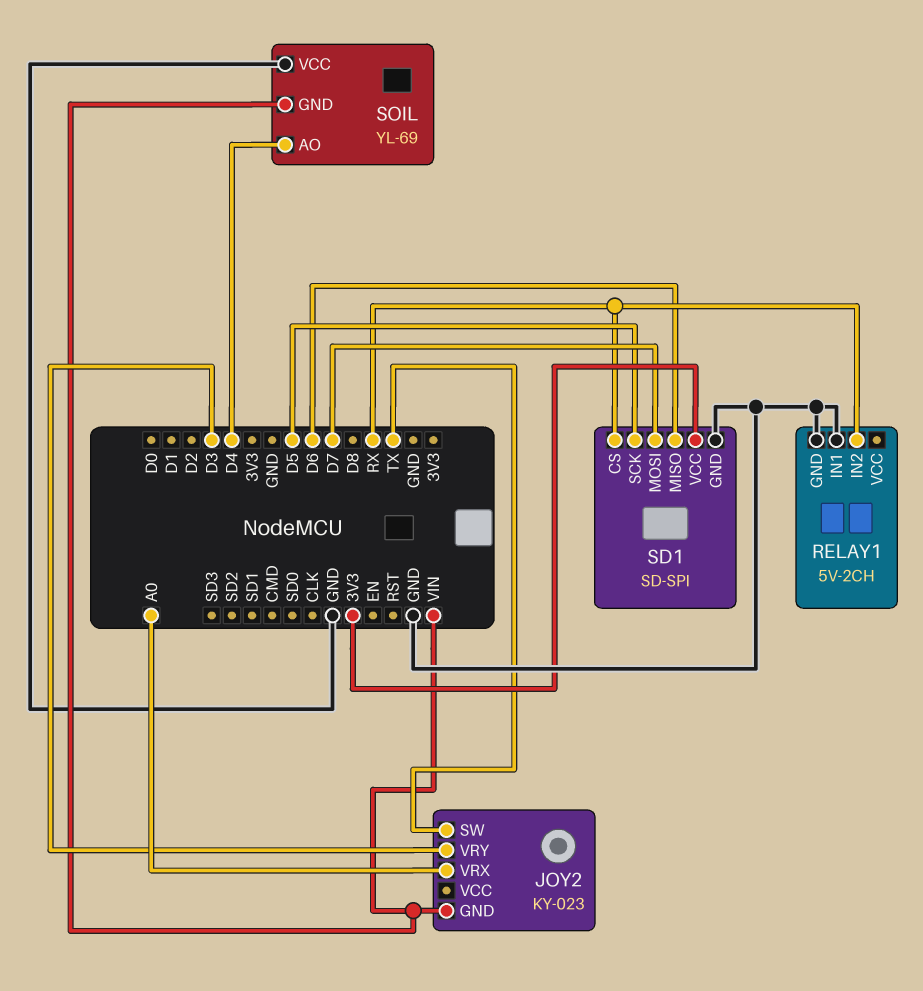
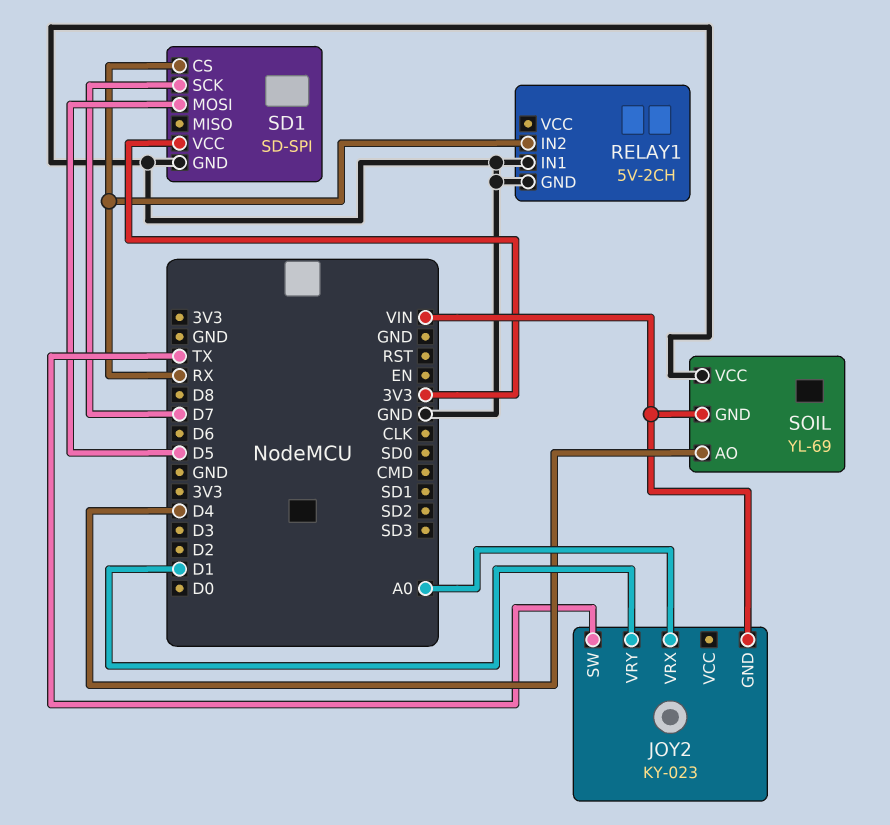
JOY2 pin VRY: D3 -> D1
SD1 pin MISO: D6 -> none
SD1 pin MOSI: D7 -> D5
SD1 pin SCK: D5 -> D7

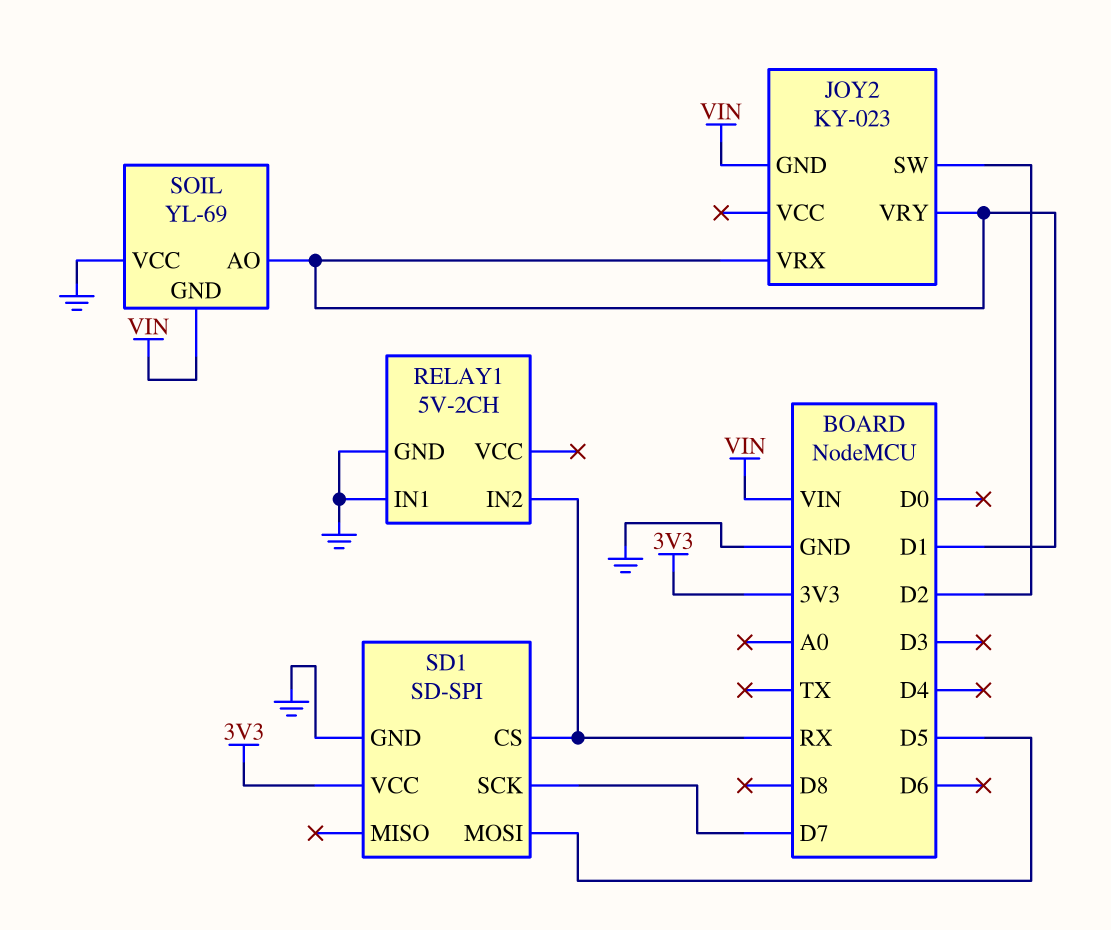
JOY2 pin SW: TX -> D2
JOY2 pin VRX: A0 -> D1
SOIL pin AO: D4 -> D1

